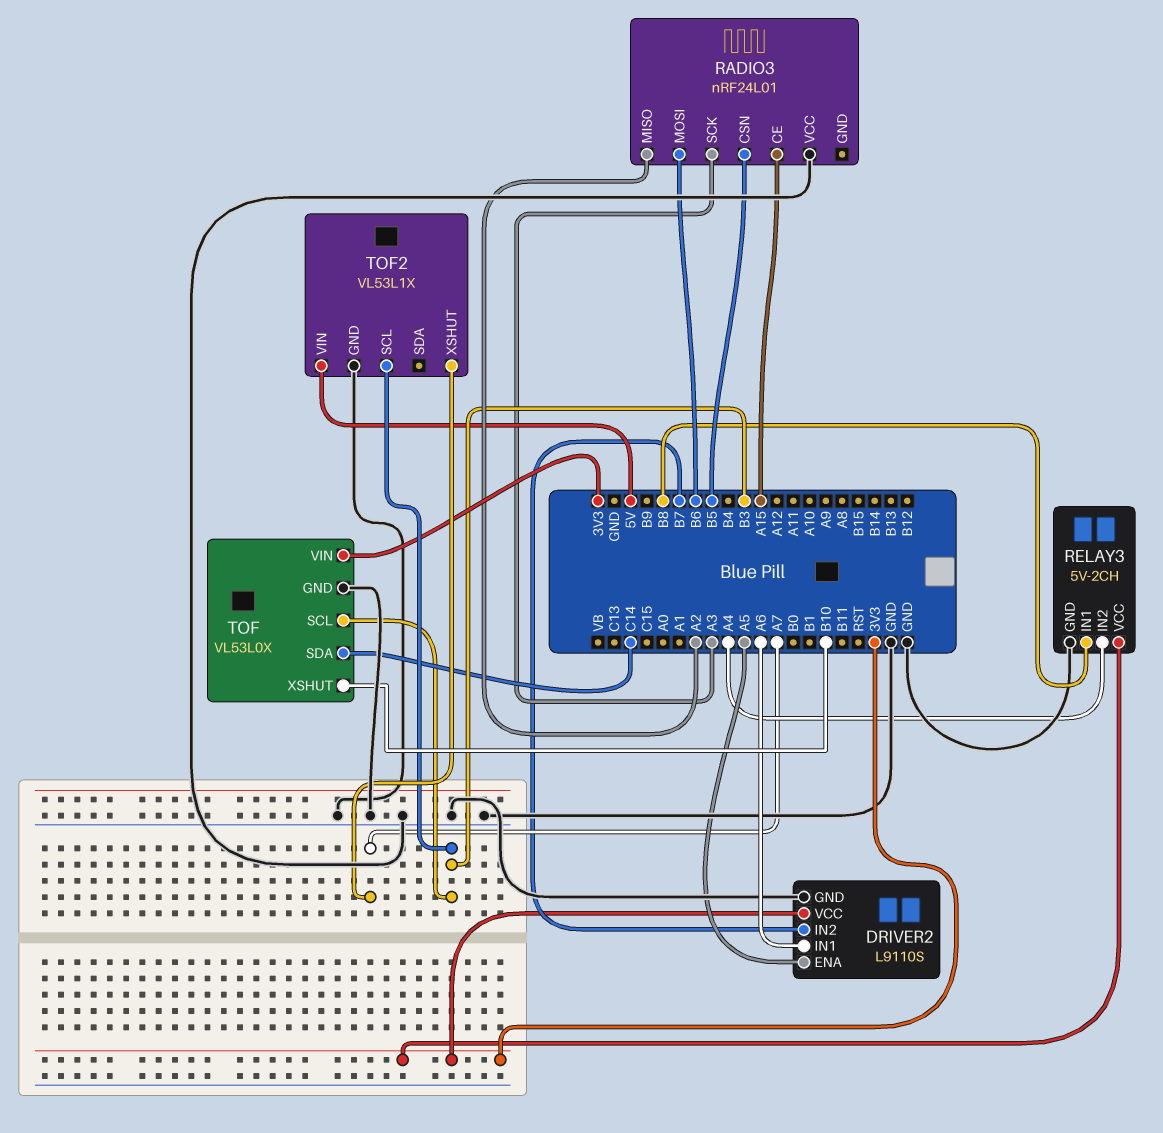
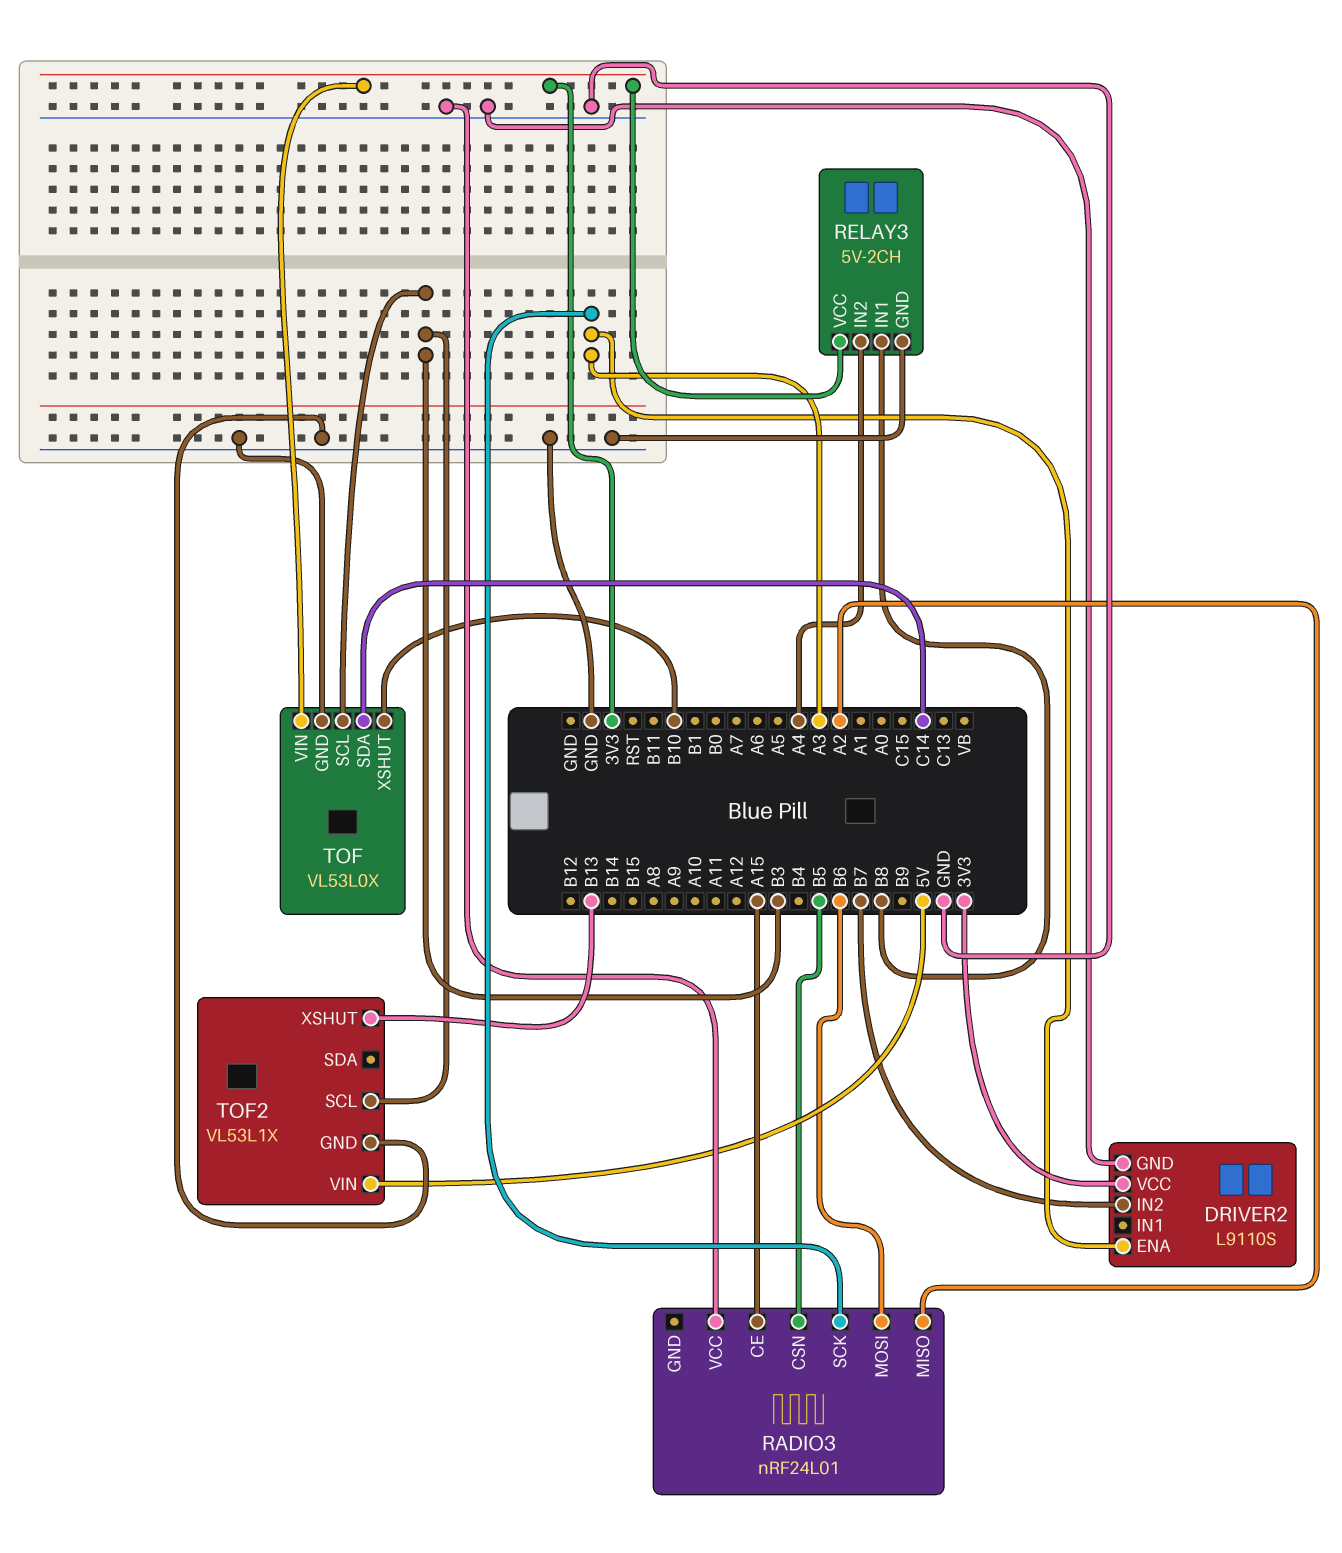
DRIVER2 pin ENA: A5 -> A3
DRIVER2 pin IN1: A6 -> none
TOF2 pin XSHUT: A7 -> B13

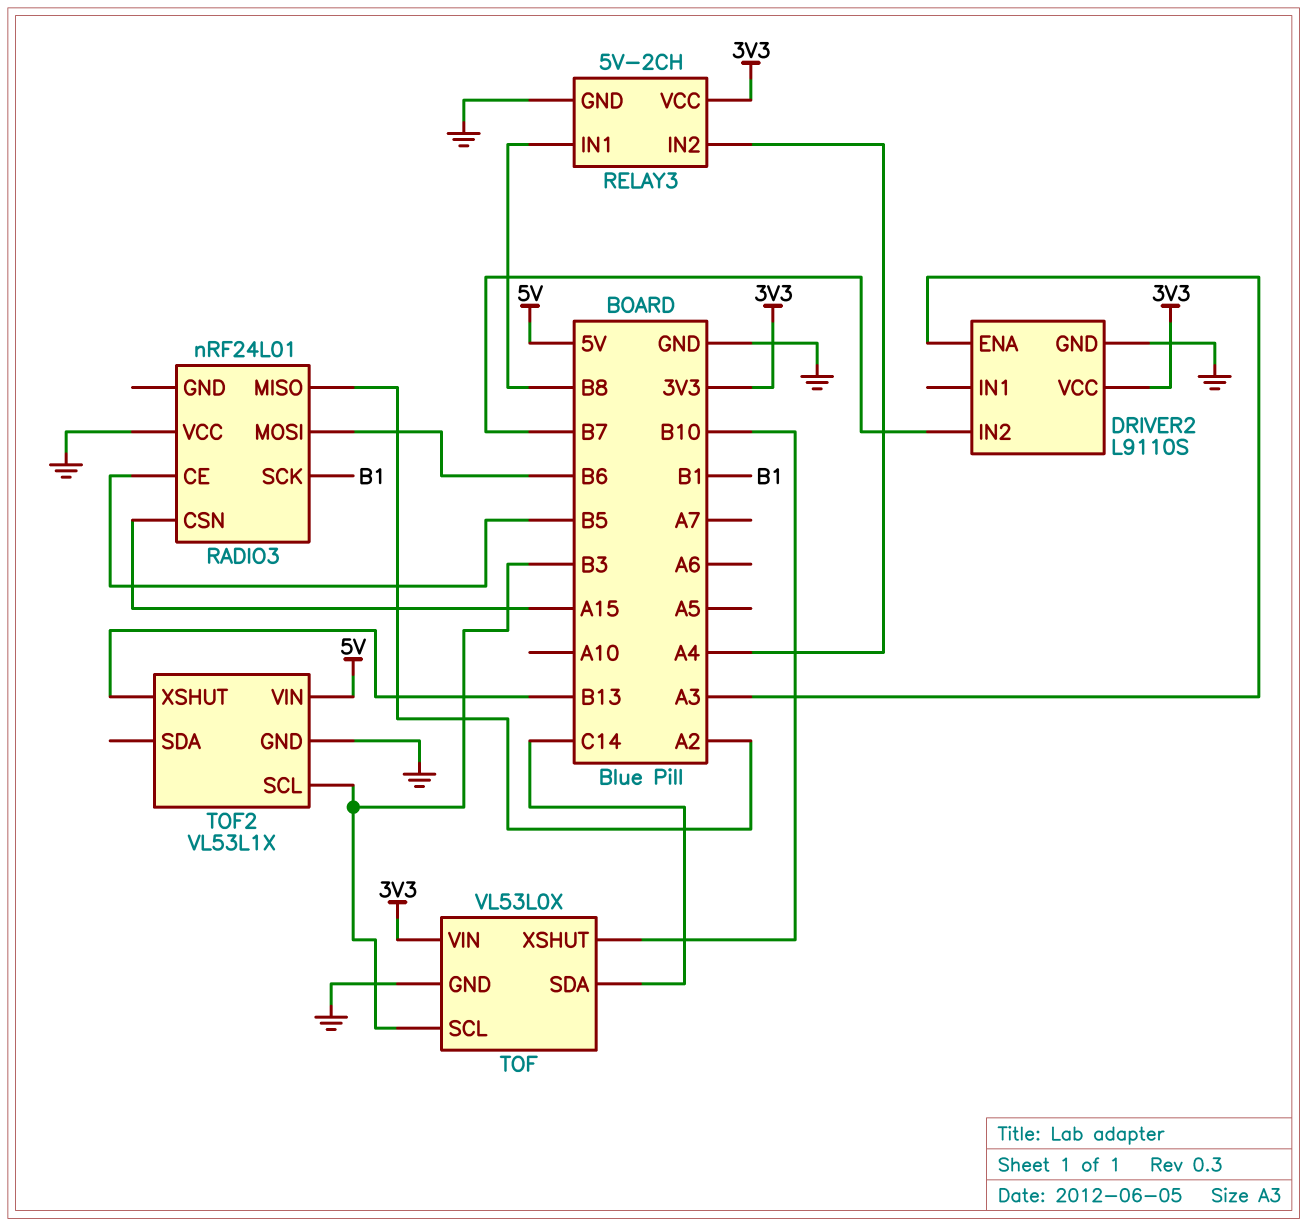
RADIO3 pin CE: A15 -> B5
RADIO3 pin CSN: B5 -> A15
RADIO3 pin SCK: A3 -> B1

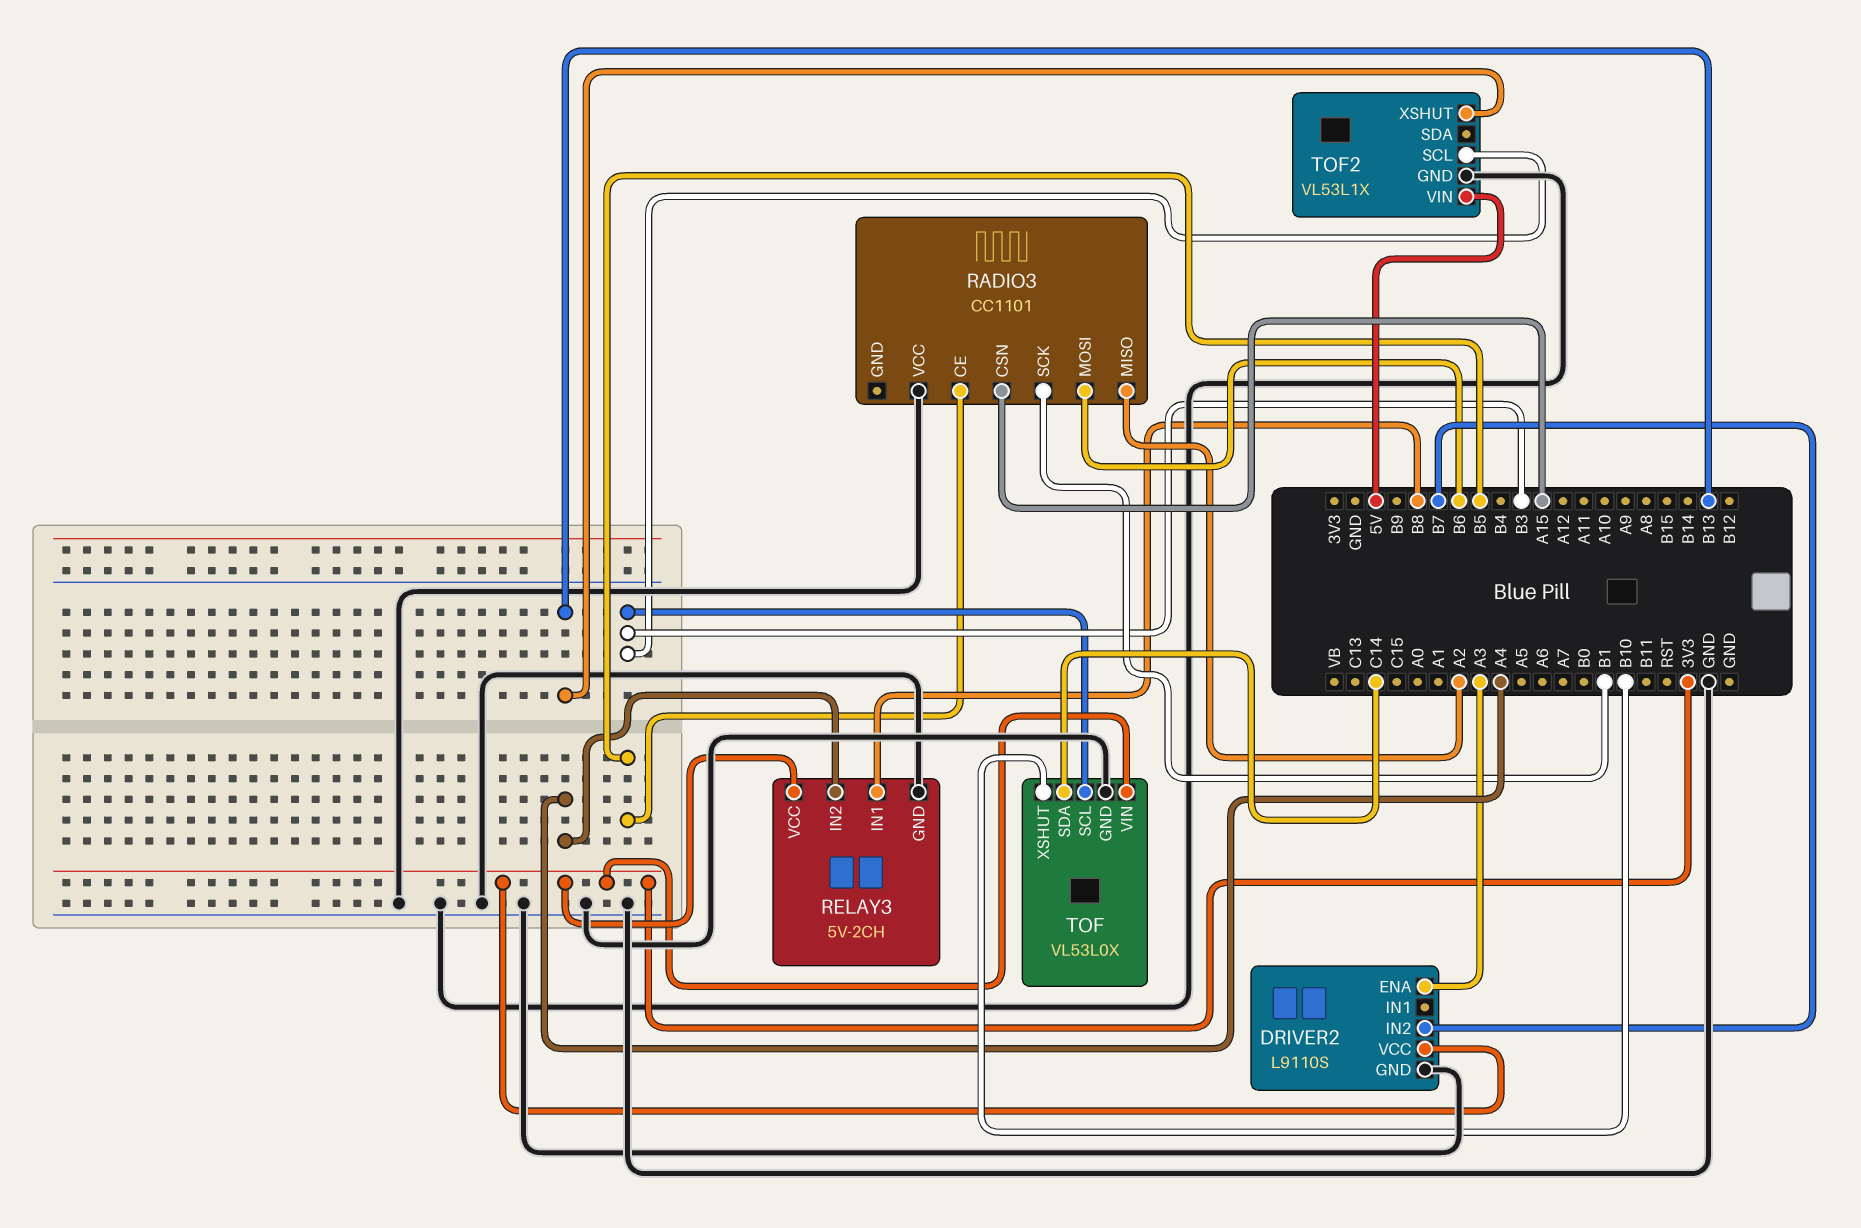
RADIO3: nRF24L01 -> CC1101

